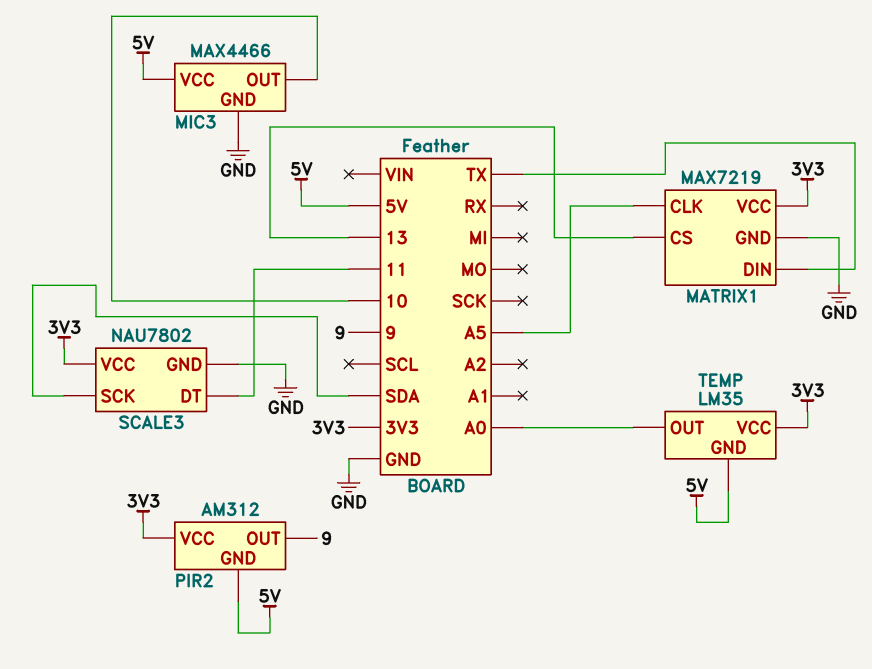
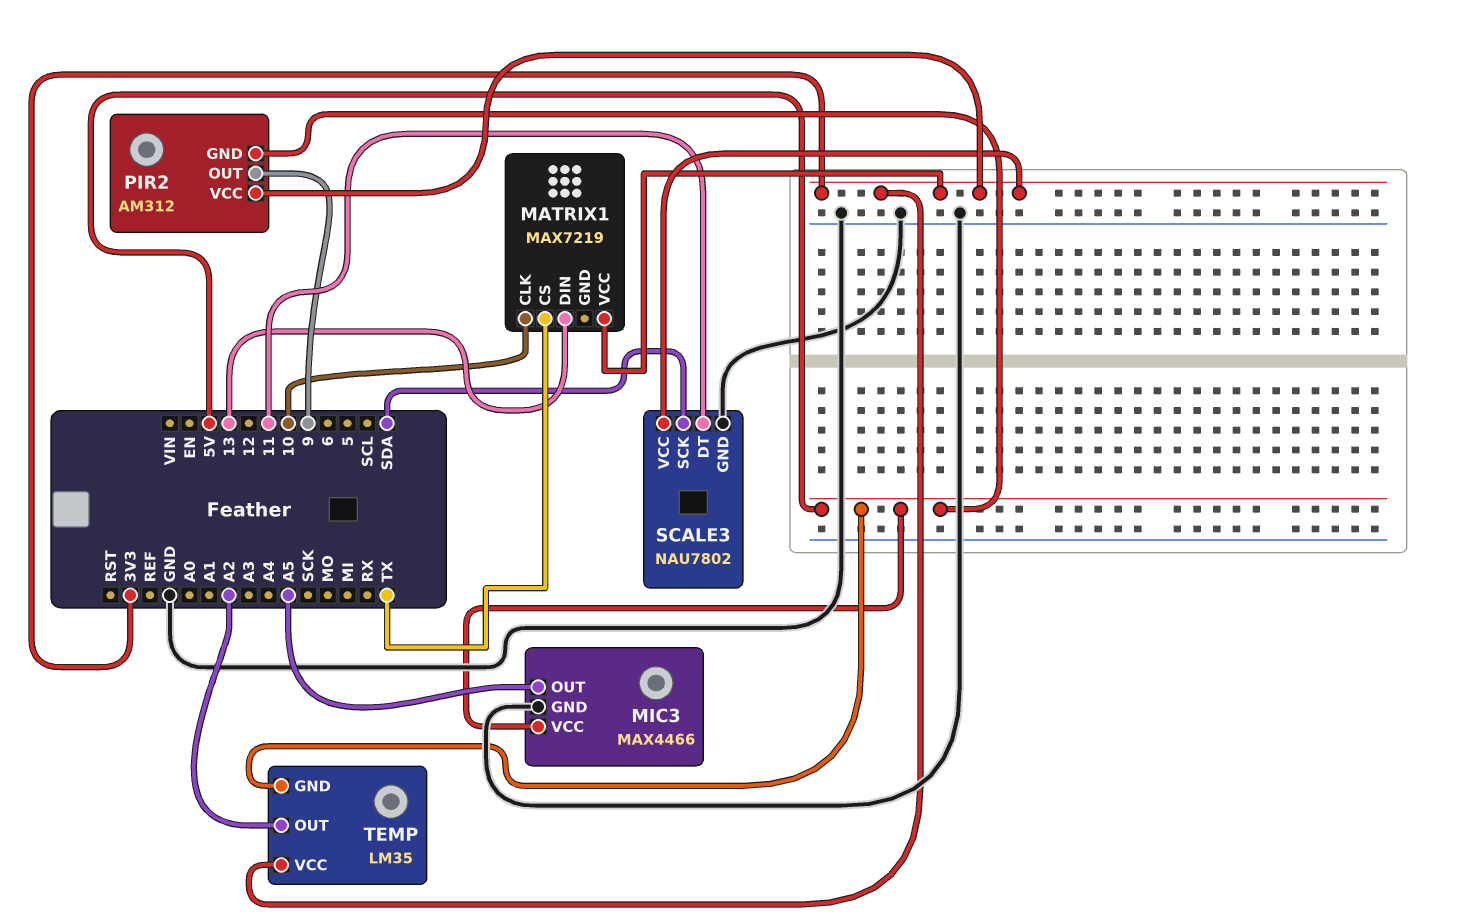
MATRIX1 pin CLK: A5 -> 10
MATRIX1 pin CS: 13 -> TX
MATRIX1 pin DIN: TX -> 13
MATRIX1 pin GND: GND -> none
MIC3 pin OUT: 10 -> A5
TEMP pin OUT: A0 -> A2

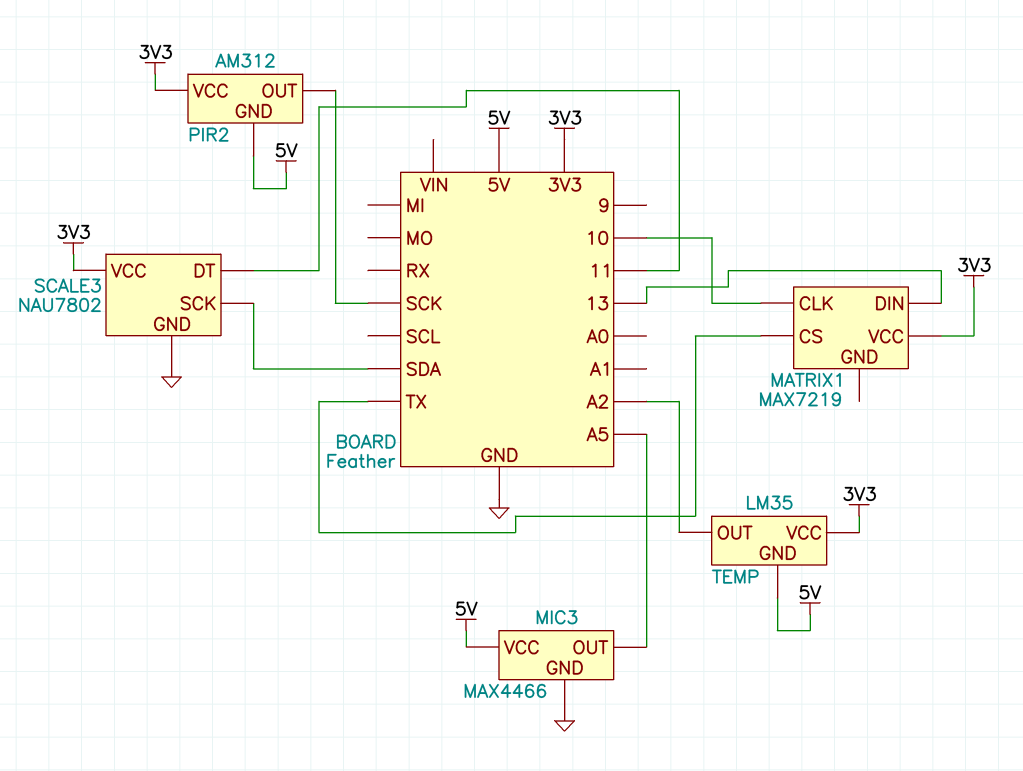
PIR2 pin OUT: 9 -> SCK

